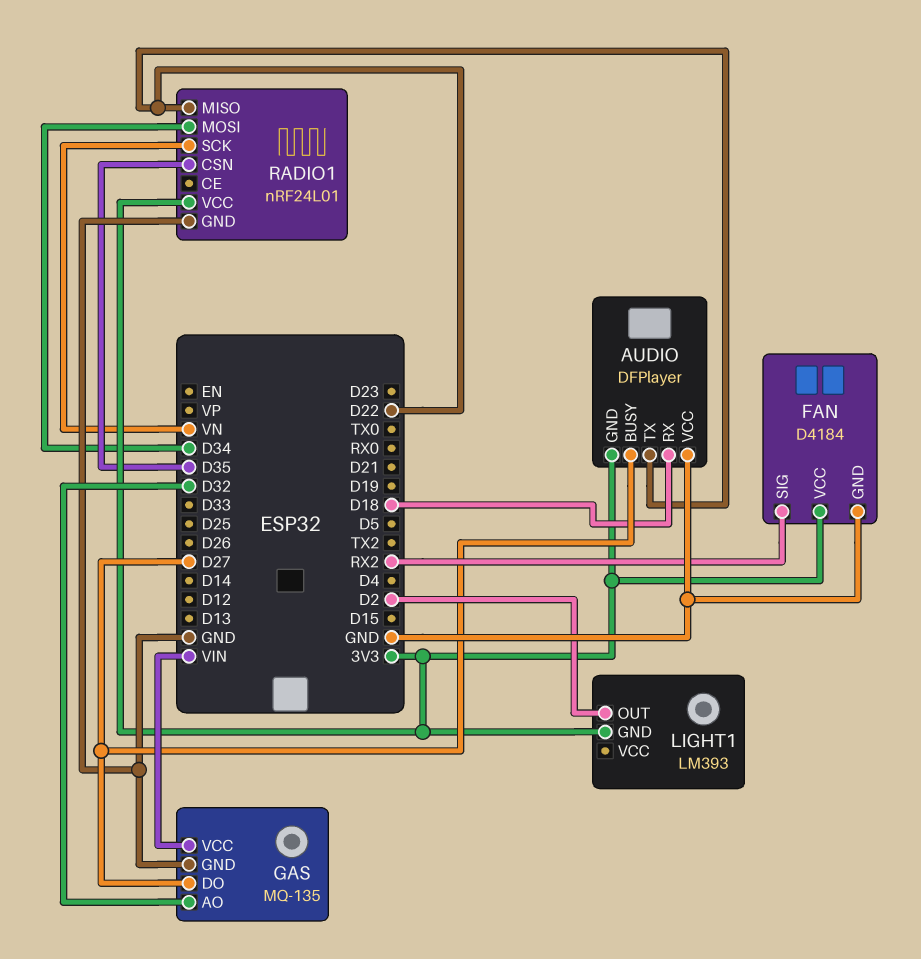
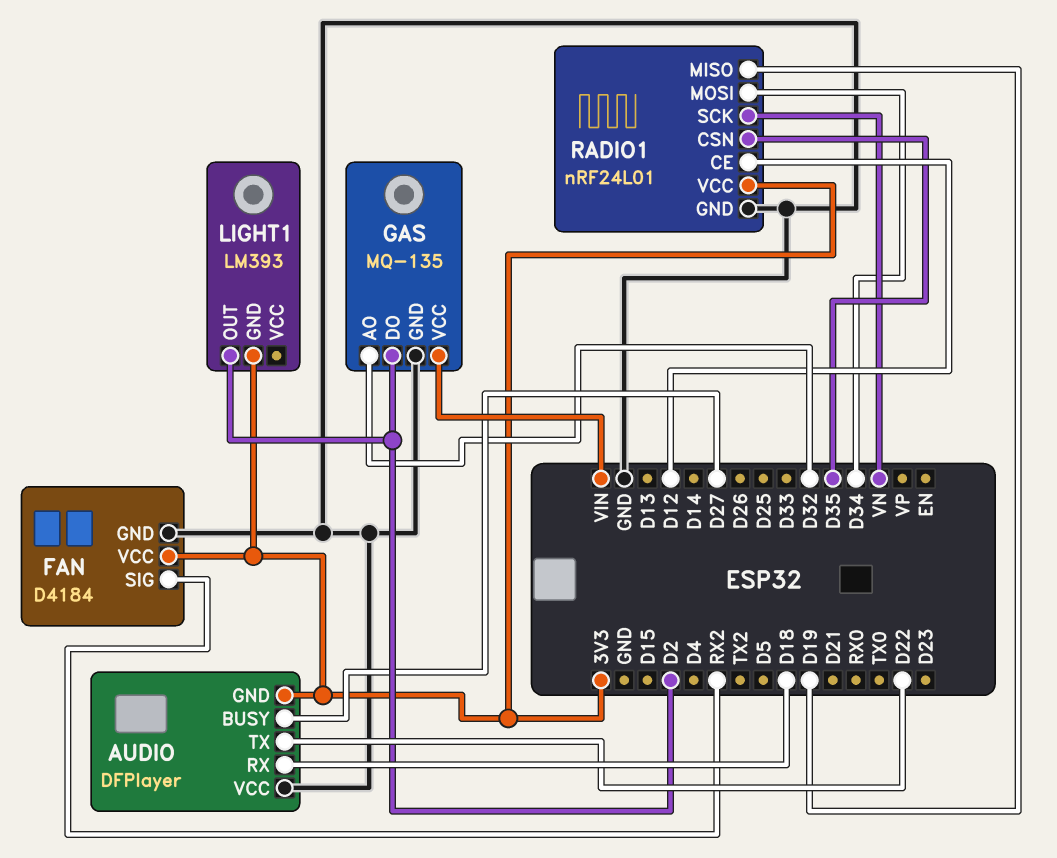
GAS pin DO: D27 -> D2
RADIO1 pin CE: none -> D12
RADIO1 pin MISO: D22 -> D19

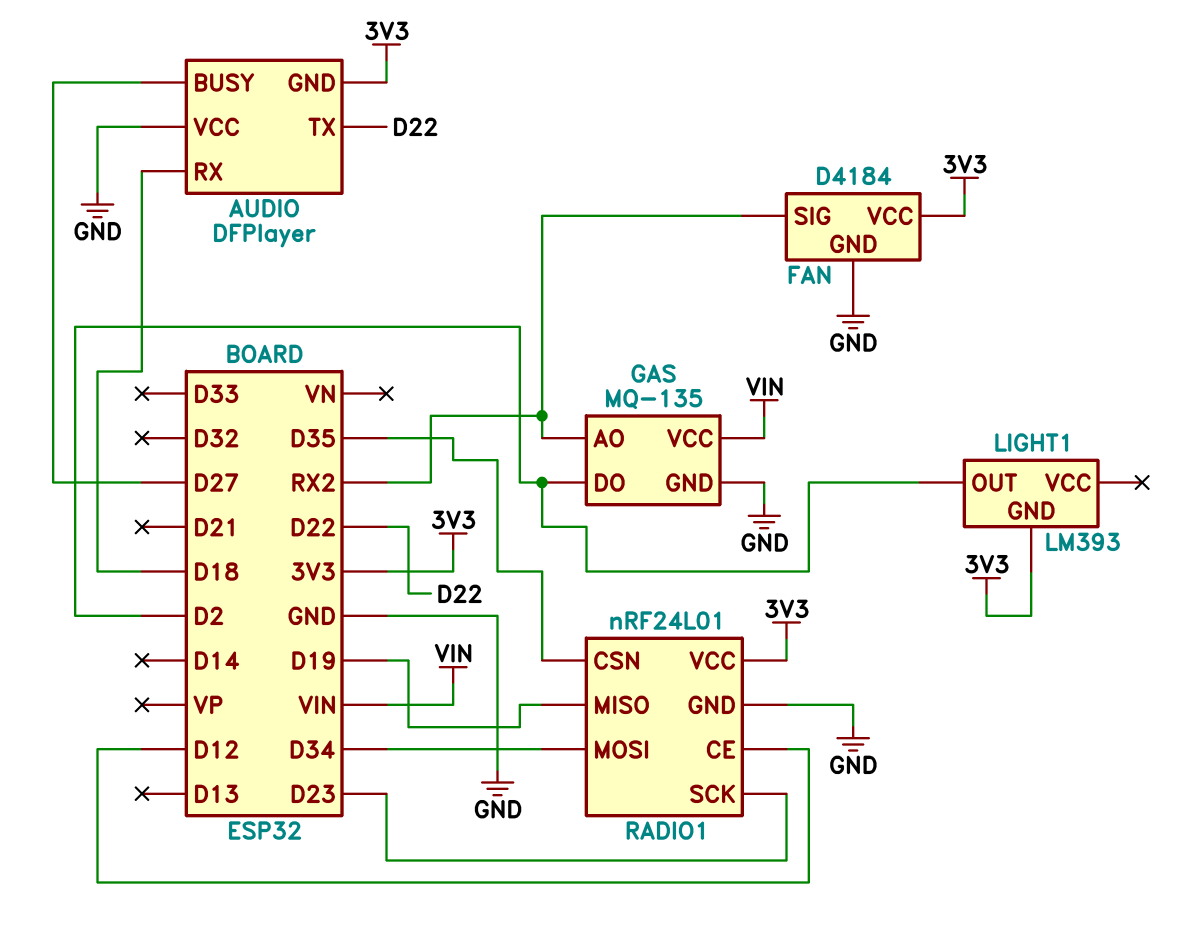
GAS pin AO: D32 -> RX2
RADIO1 pin SCK: VN -> D23

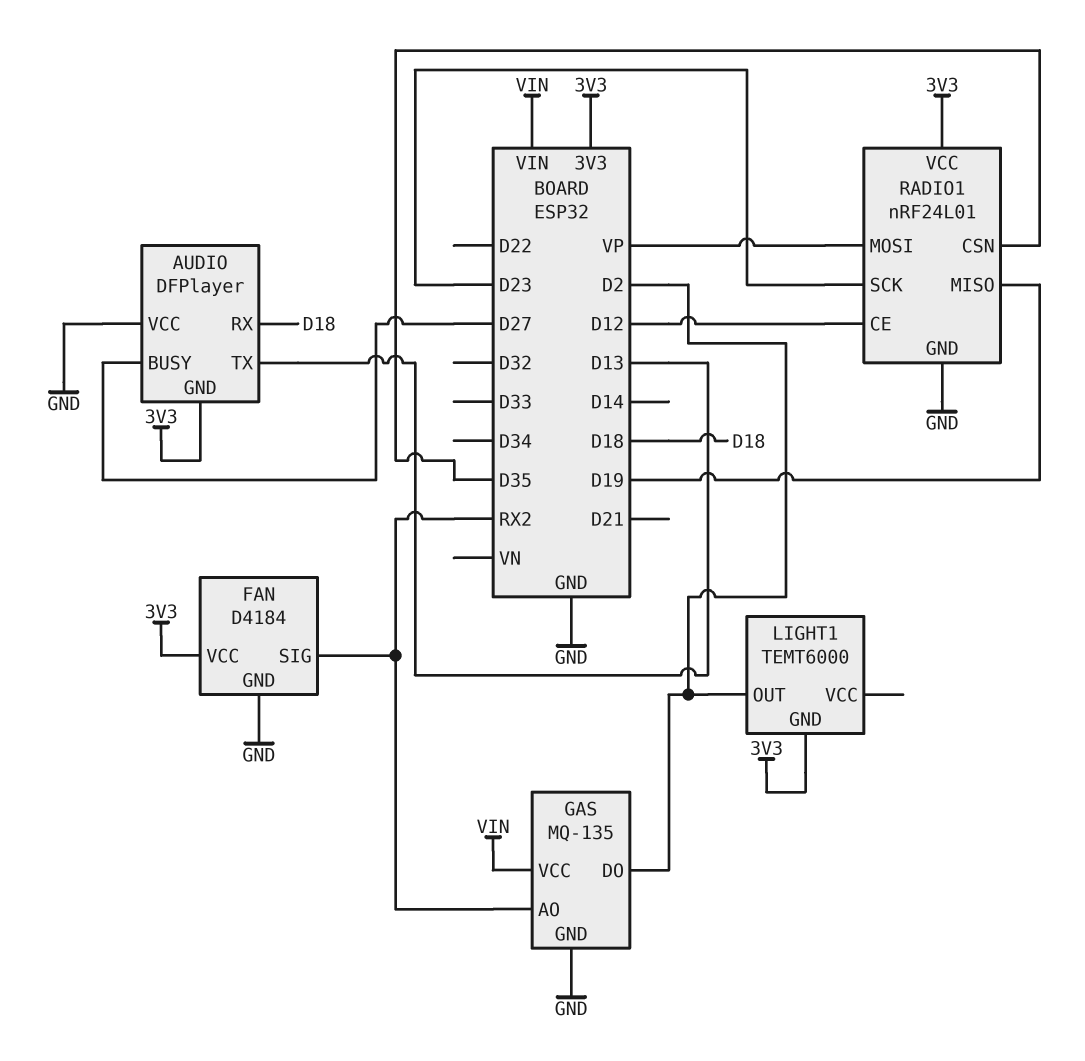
AUDIO pin TX: D22 -> D13
LIGHT1: LM393 -> TEMT6000
RADIO1 pin MOSI: D34 -> VP

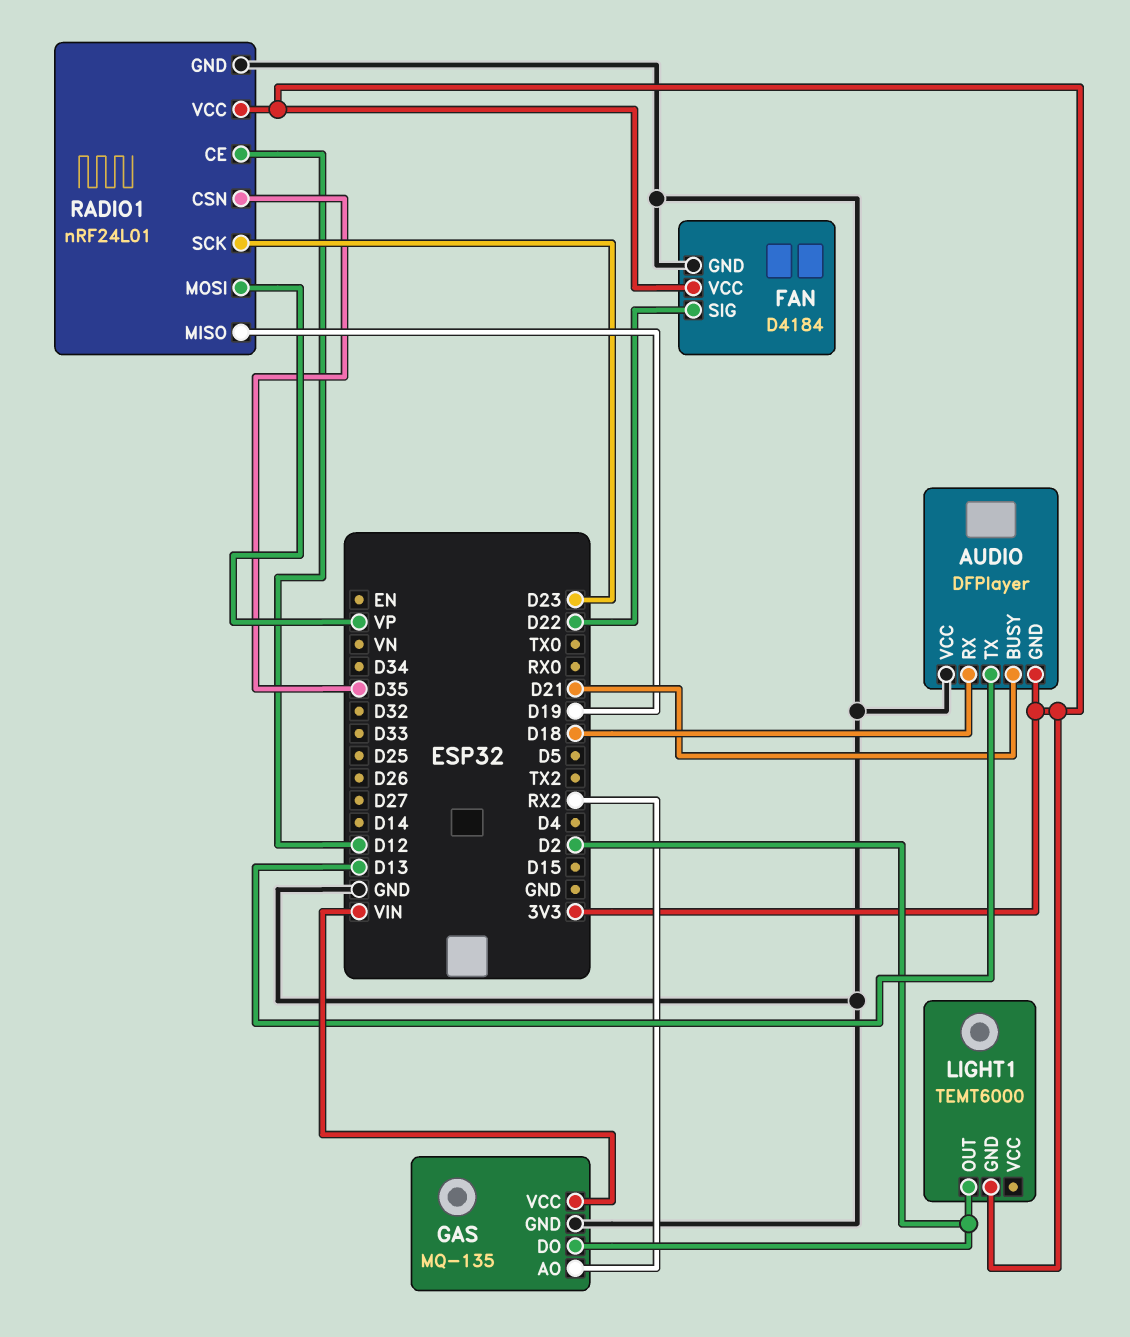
AUDIO pin BUSY: D27 -> D21
FAN pin SIG: RX2 -> D22

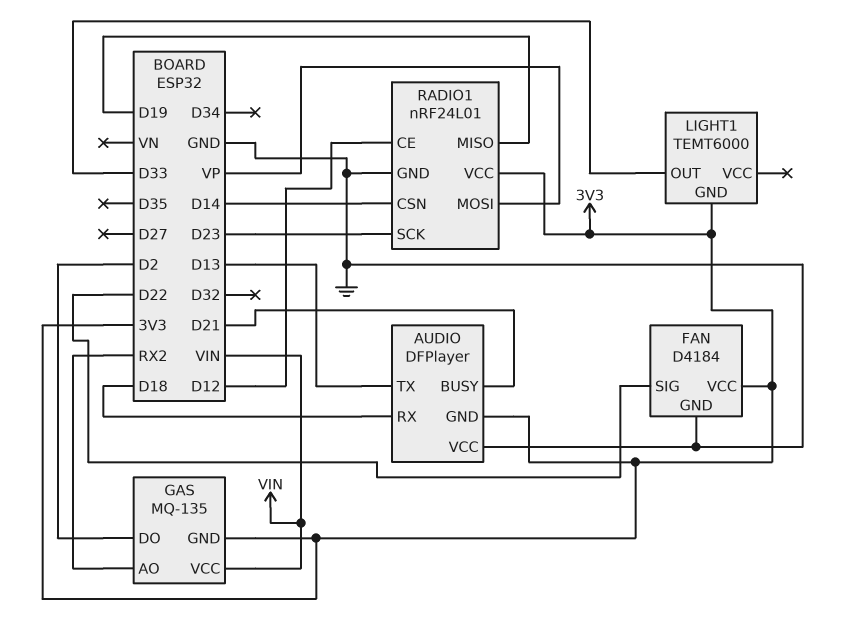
GAS pin GND: GND -> 3V3
LIGHT1 pin OUT: D2 -> D33
RADIO1 pin CSN: D35 -> D14

